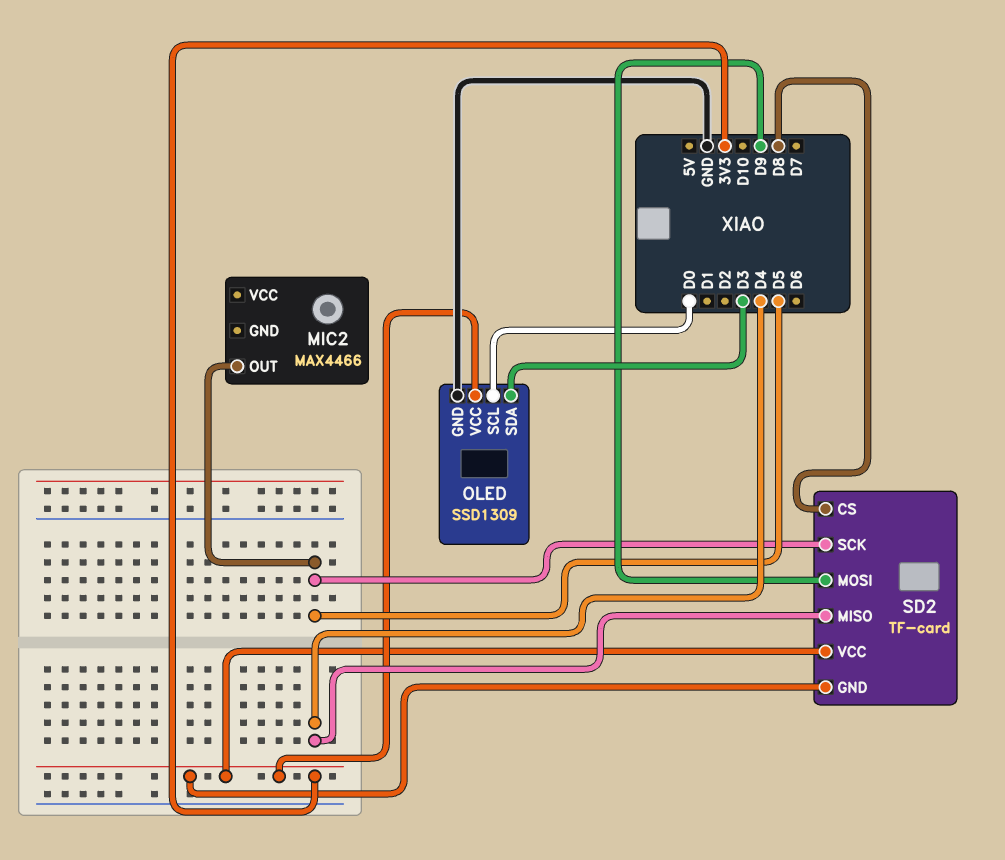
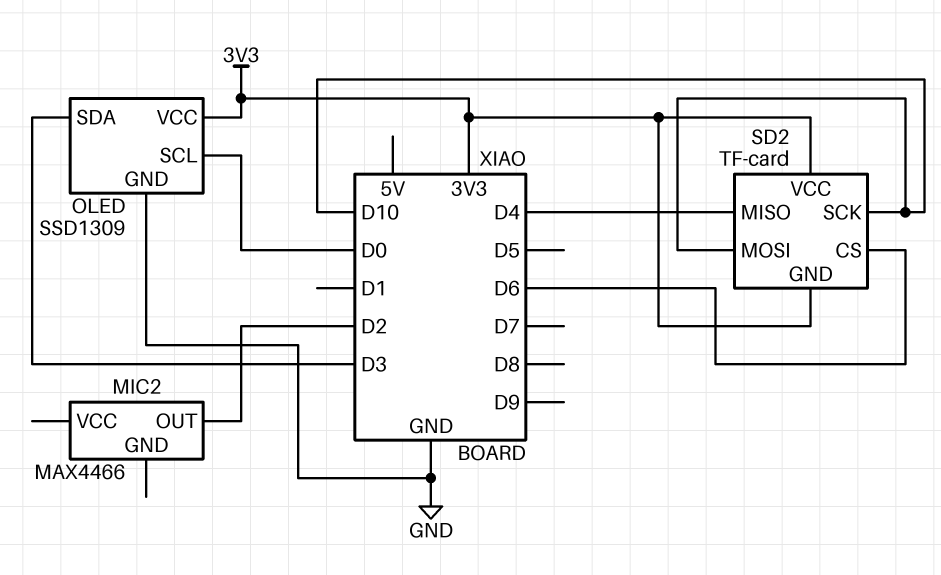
MIC2 pin OUT: D5 -> D2
SD2 pin CS: D8 -> D6
SD2 pin MOSI: D9 -> D10
SD2 pin SCK: D5 -> D10

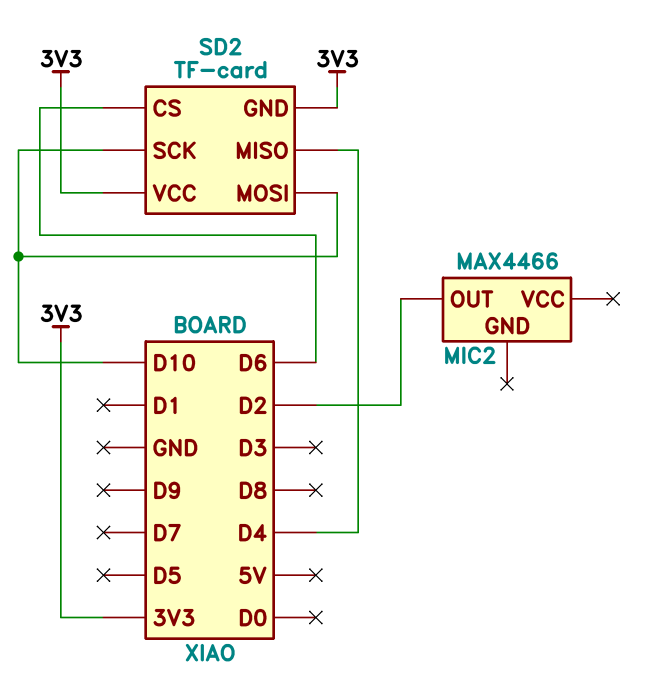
OLED: SSD1309 -> none
OLED pin GND: GND -> none
OLED pin SCL: D0 -> none
OLED pin SDA: D3 -> none
OLED pin VCC: 3V3 -> none

